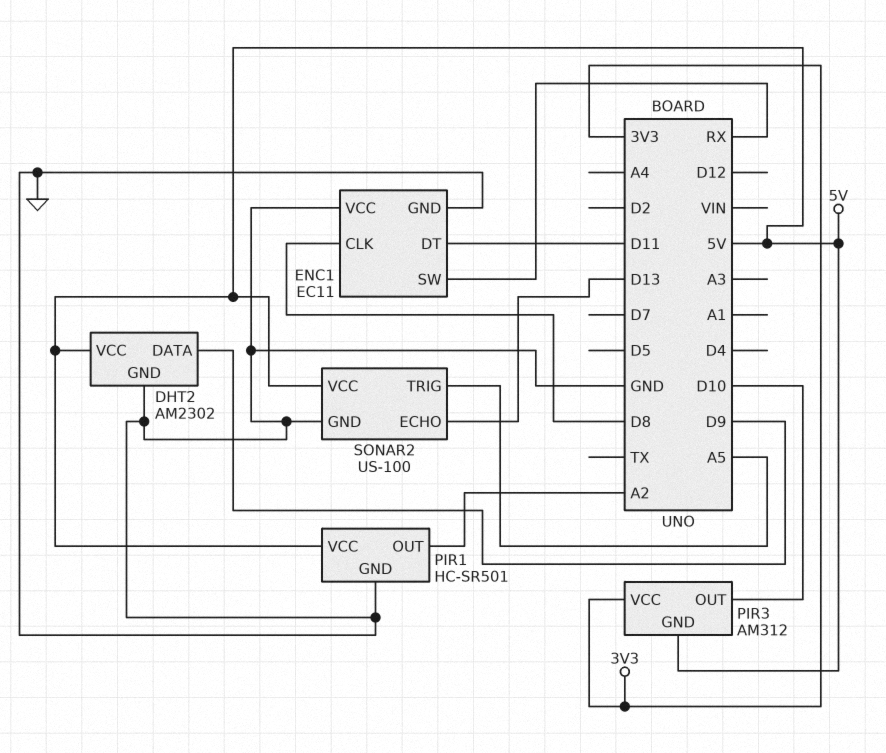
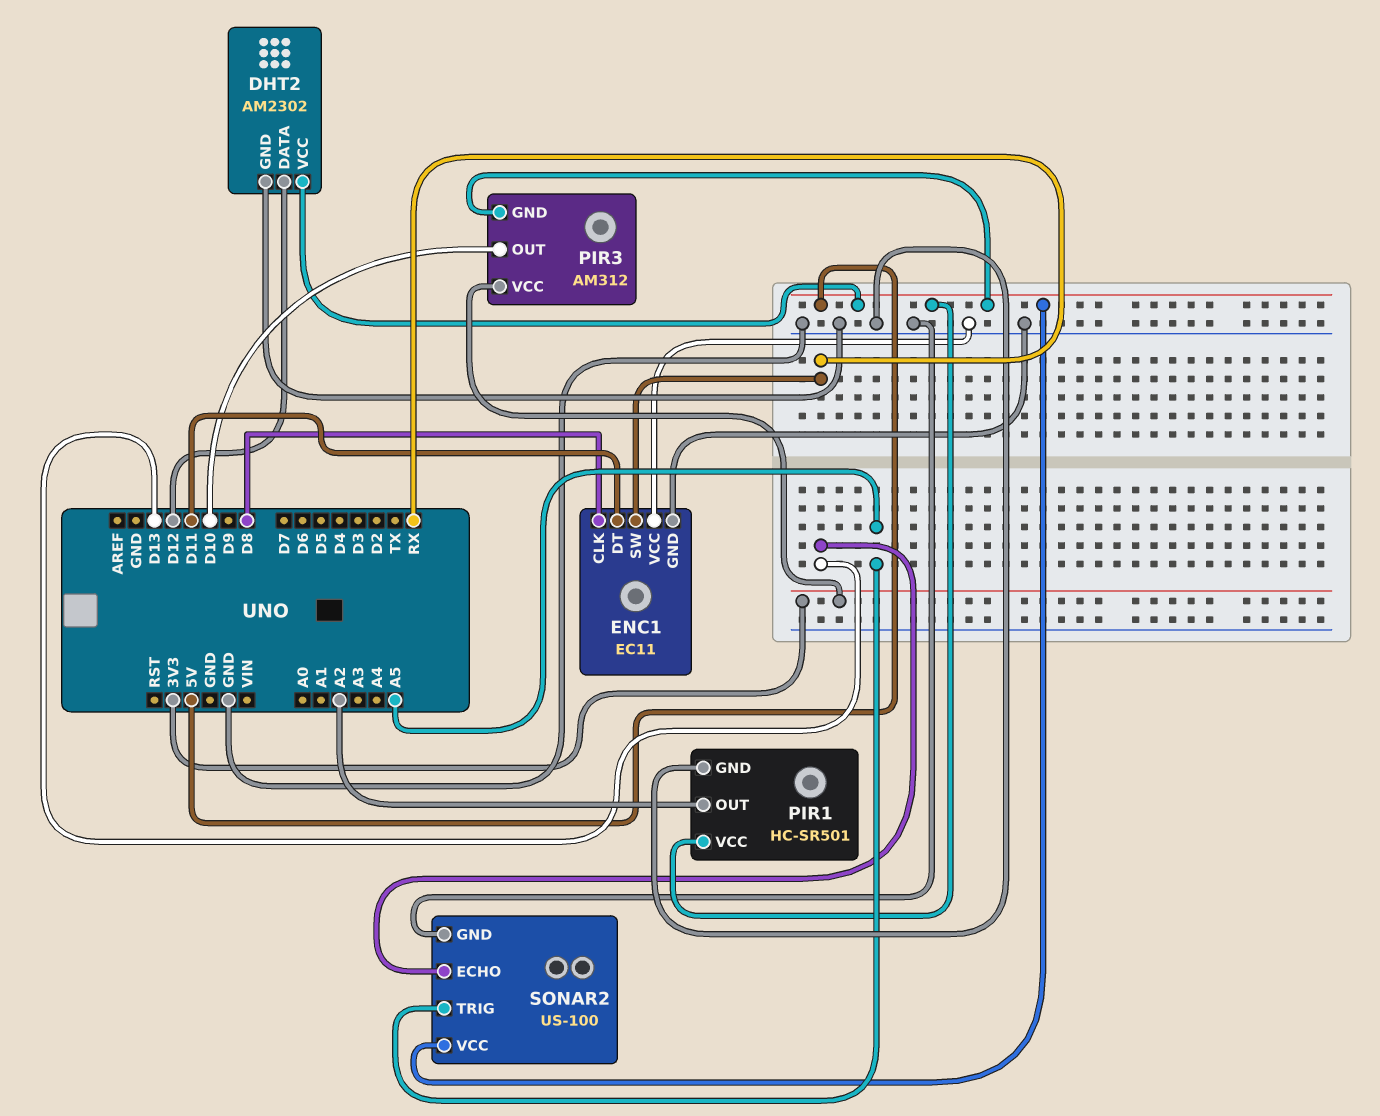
DHT2 pin DATA: D9 -> D12

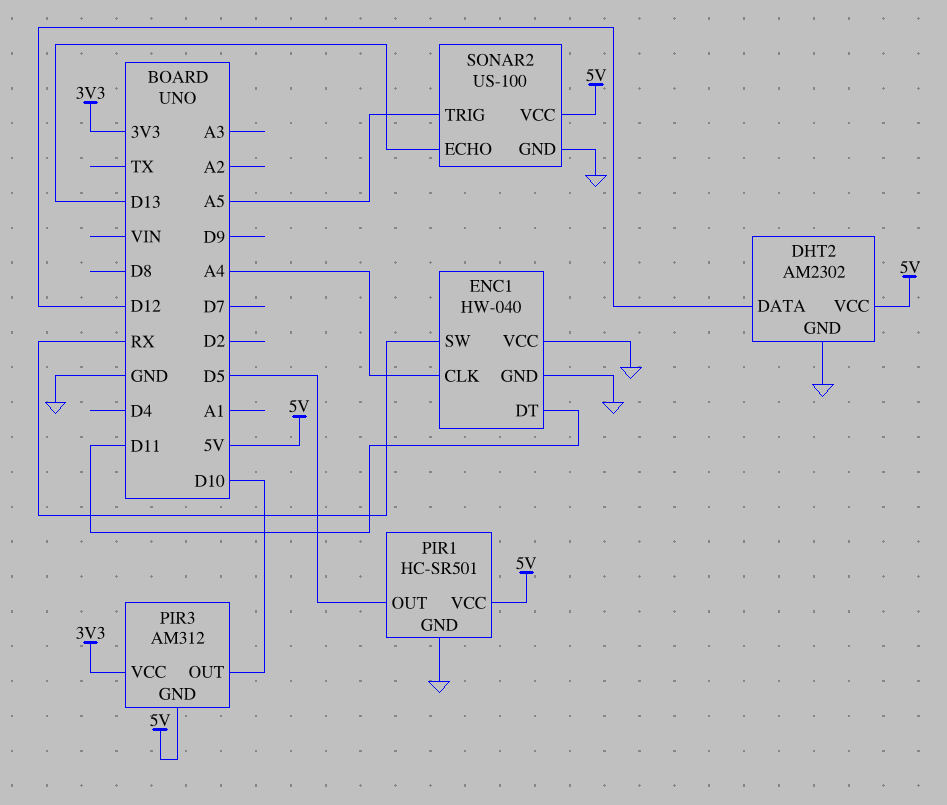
ENC1: EC11 -> HW-040
ENC1 pin CLK: D8 -> A4
PIR1 pin OUT: A2 -> D5

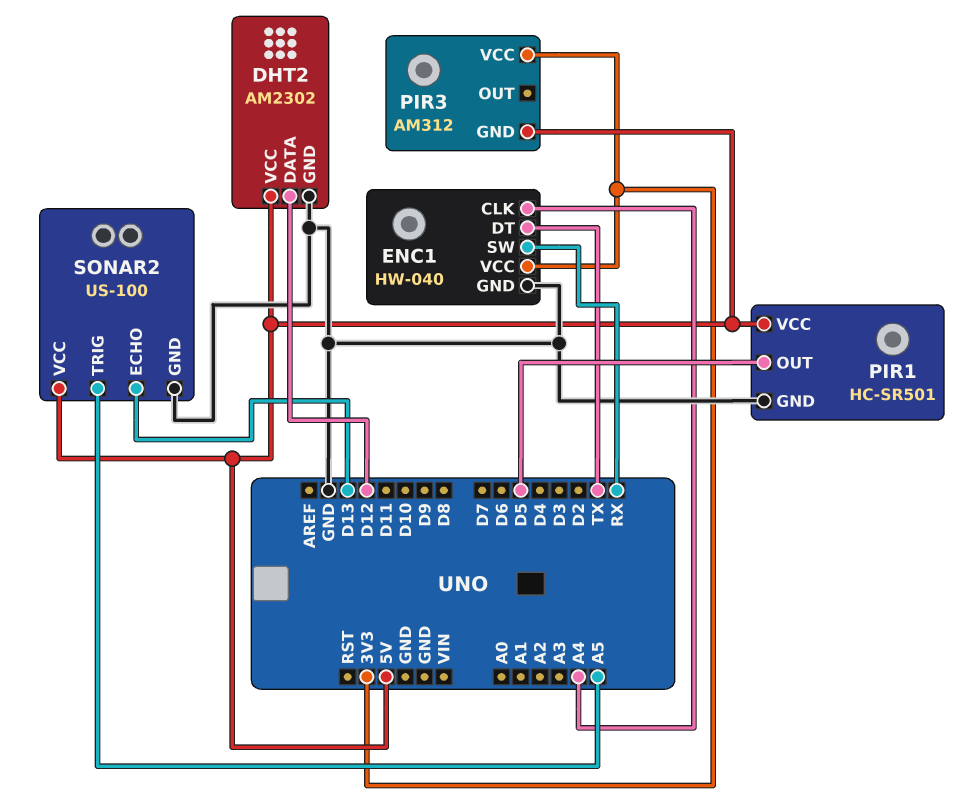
ENC1 pin DT: D11 -> TX
ENC1 pin VCC: GND -> 3V3
PIR3 pin OUT: D10 -> none

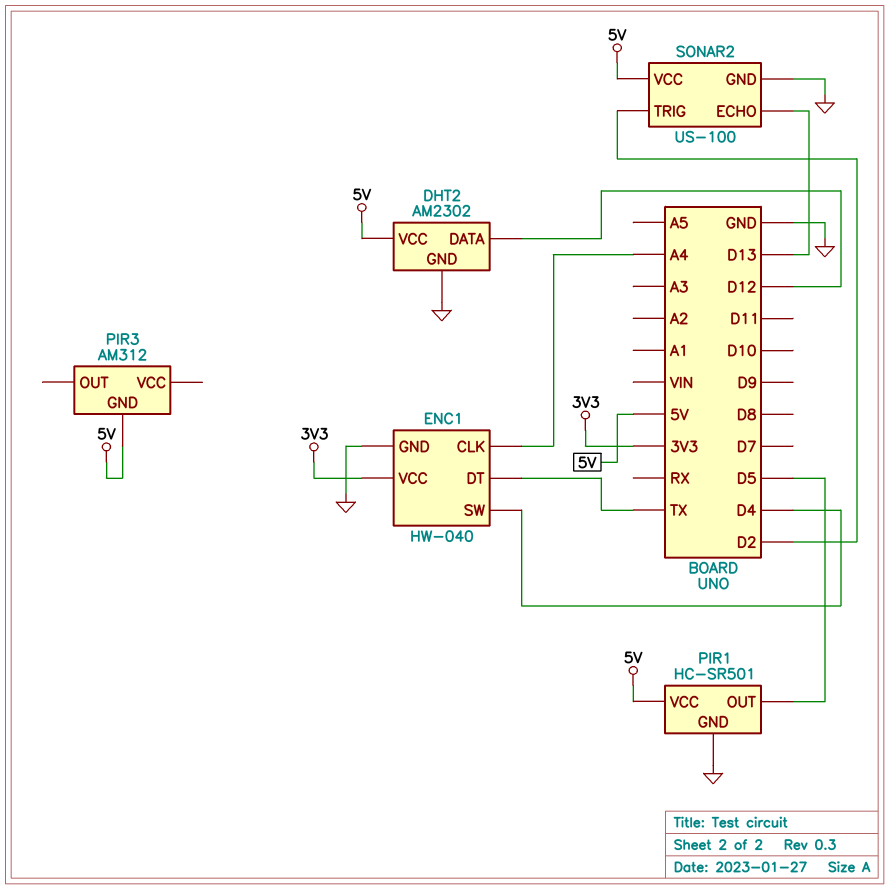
ENC1 pin SW: RX -> D4
PIR3 pin VCC: 3V3 -> none
SONAR2 pin TRIG: A5 -> D2

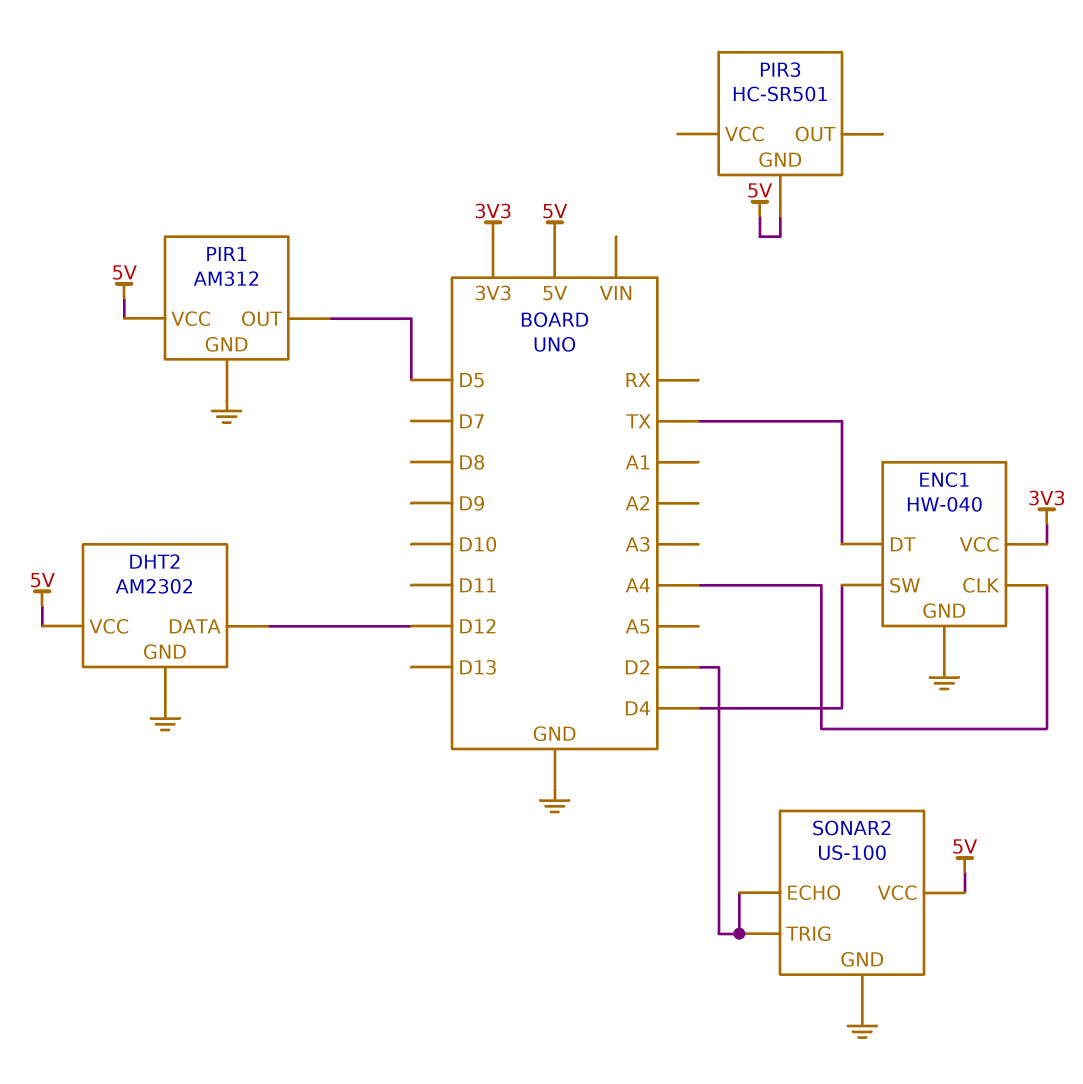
PIR1: HC-SR501 -> AM312
PIR3: AM312 -> HC-SR501
SONAR2 pin ECHO: D13 -> D2

